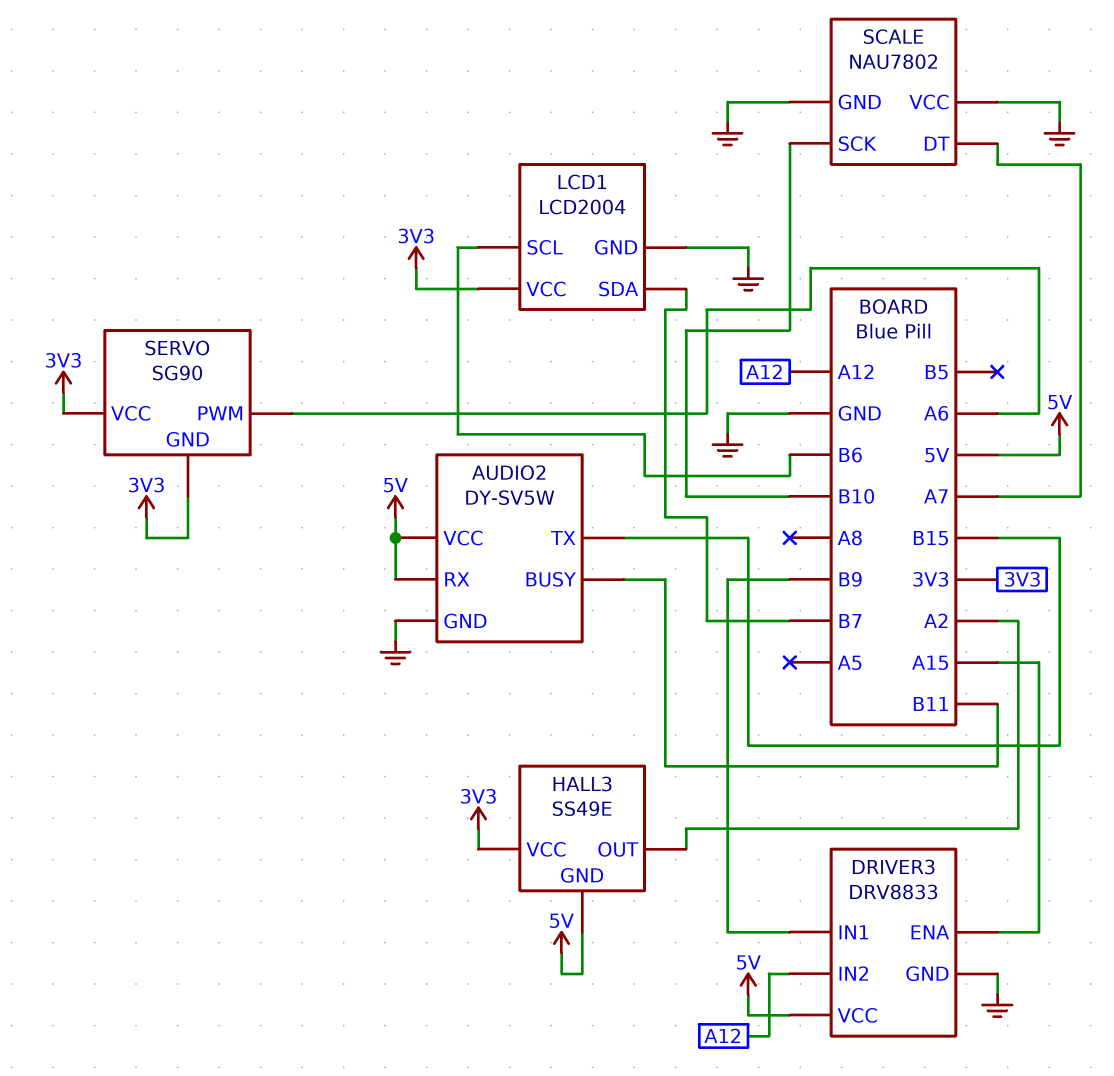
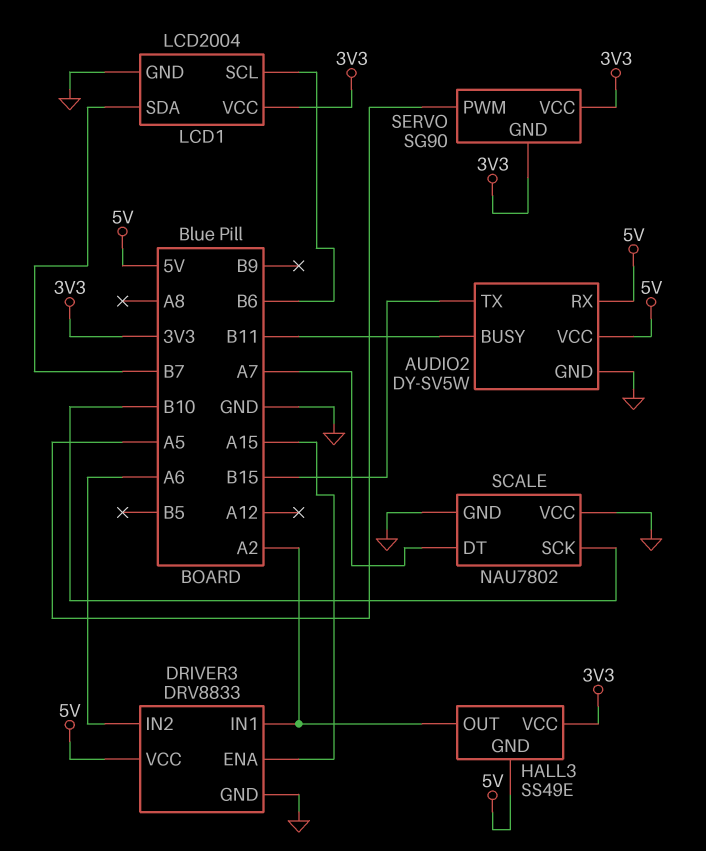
DRIVER3 pin IN1: B9 -> A2
DRIVER3 pin IN2: A12 -> A6
SERVO pin PWM: A6 -> A5

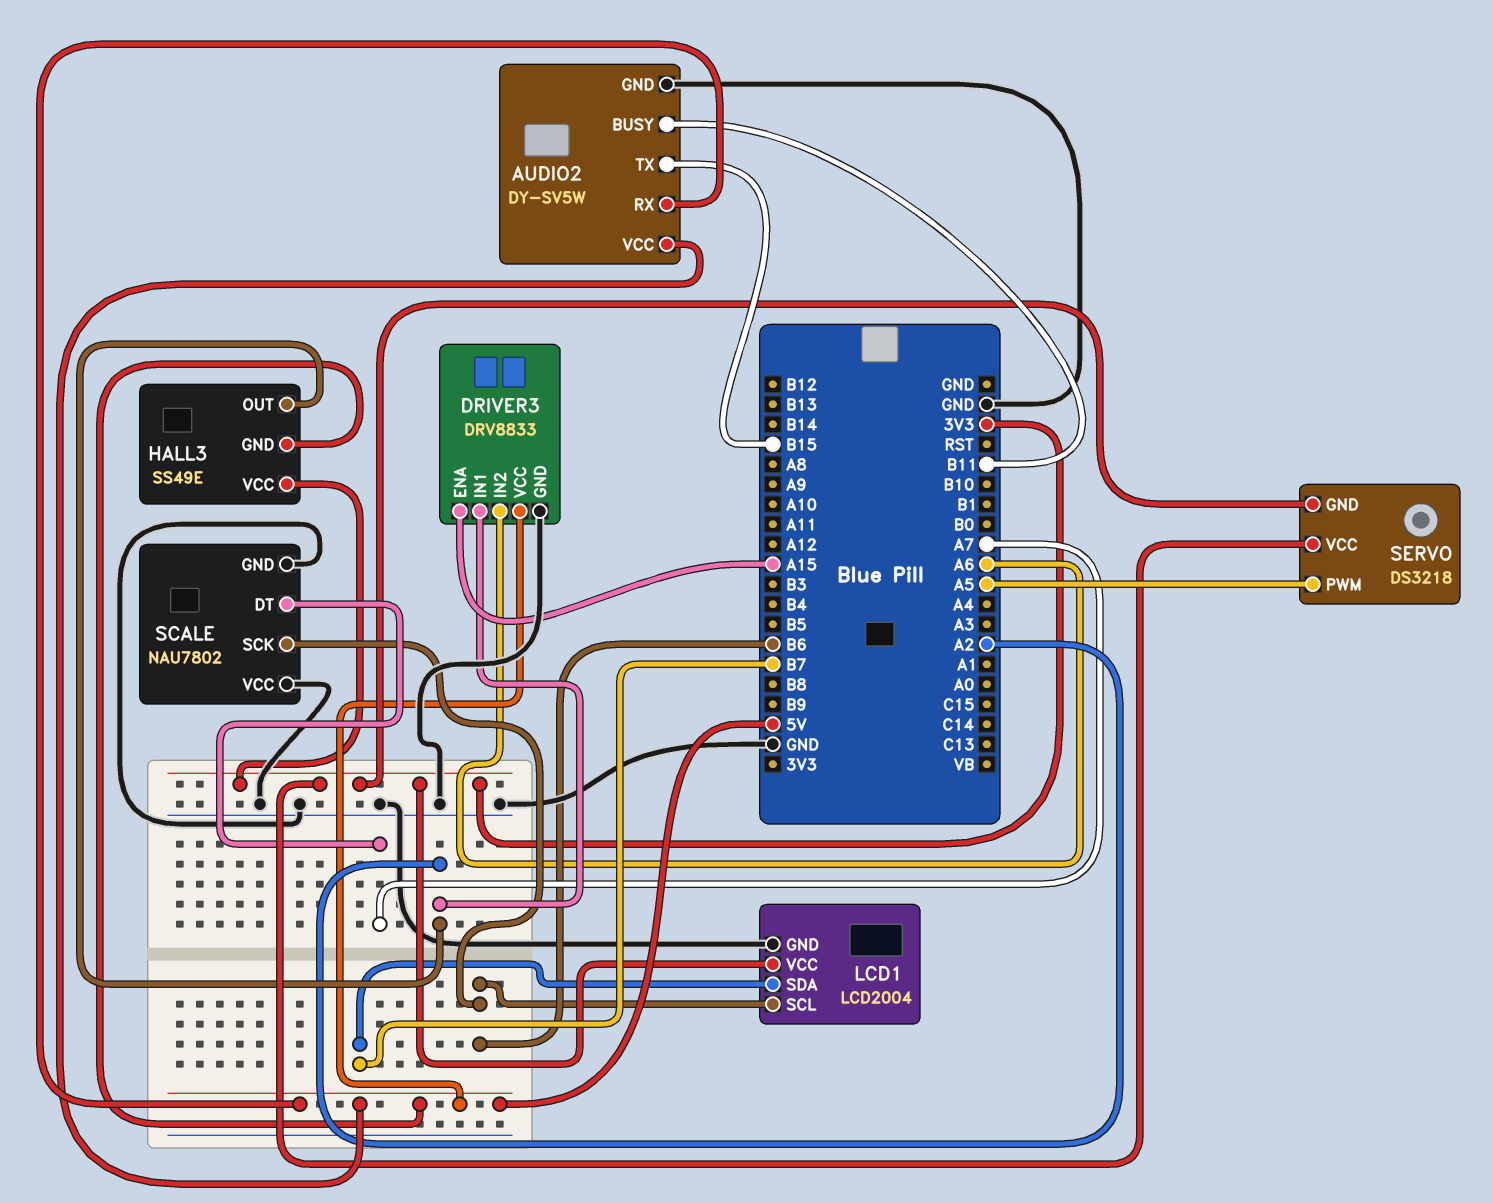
SCALE pin SCK: B10 -> B6
SERVO: SG90 -> DS3218

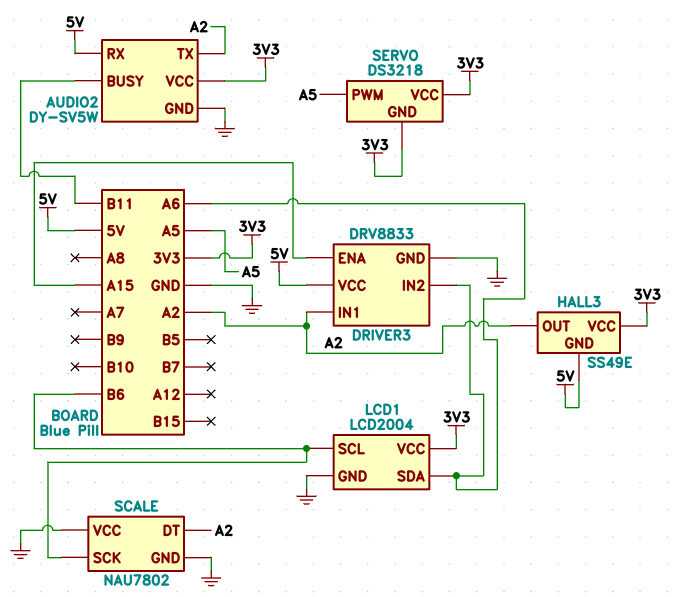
AUDIO2 pin TX: B15 -> A2
AUDIO2 pin VCC: 5V -> 3V3
LCD1 pin SDA: B7 -> A6
SCALE pin DT: A7 -> A2

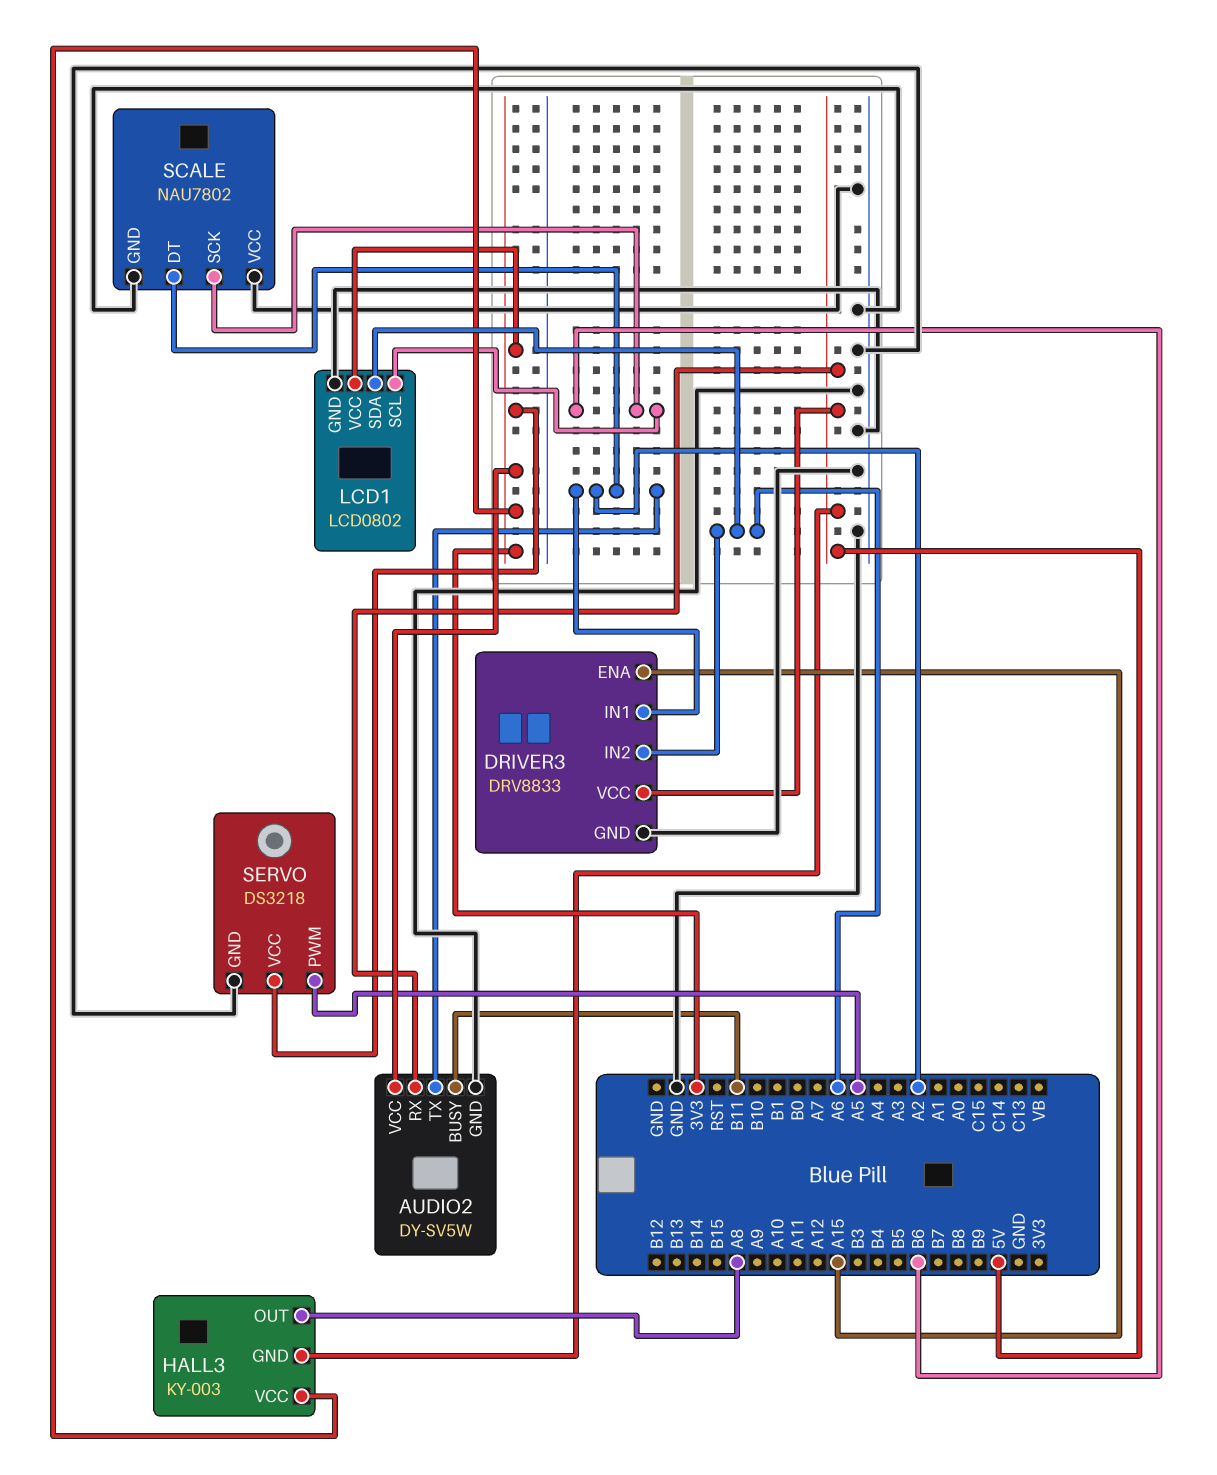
HALL3: SS49E -> KY-003
HALL3 pin OUT: A2 -> A8
LCD1: LCD2004 -> LCD0802
SERVO pin GND: 3V3 -> GND

